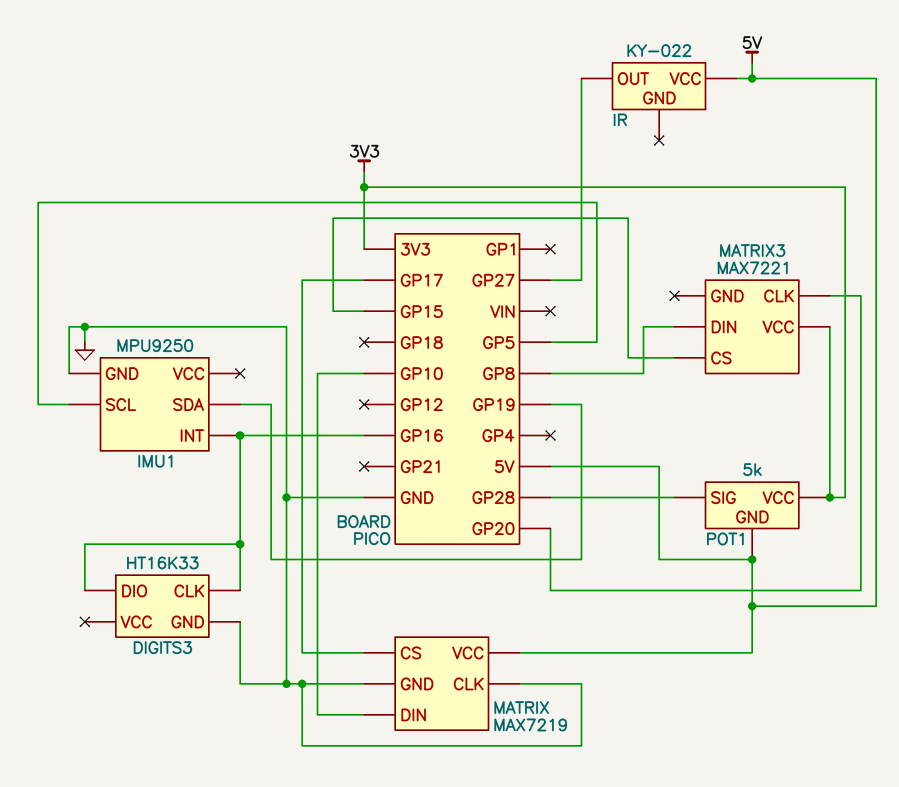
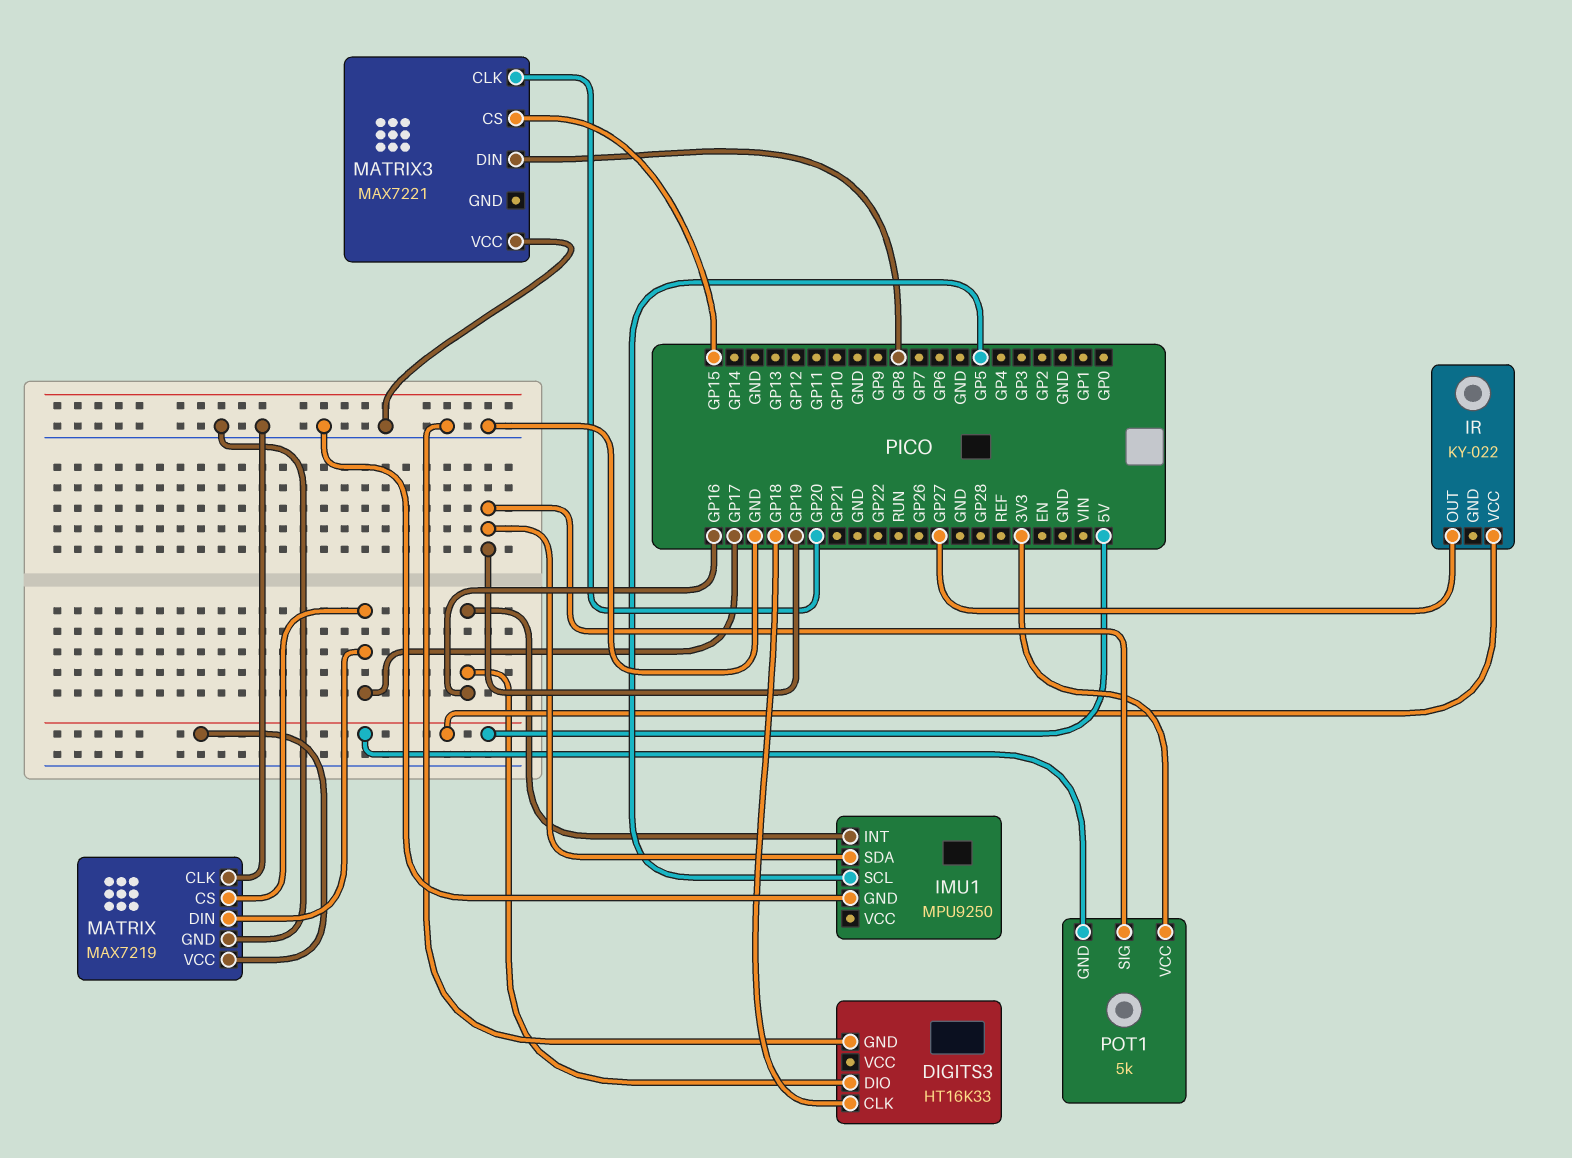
DIGITS3 pin CLK: GP16 -> GP18
MATRIX pin DIN: GP10 -> GP17
MATRIX3 pin VCC: 3V3 -> GND
POT1 pin SIG: GP28 -> GP19

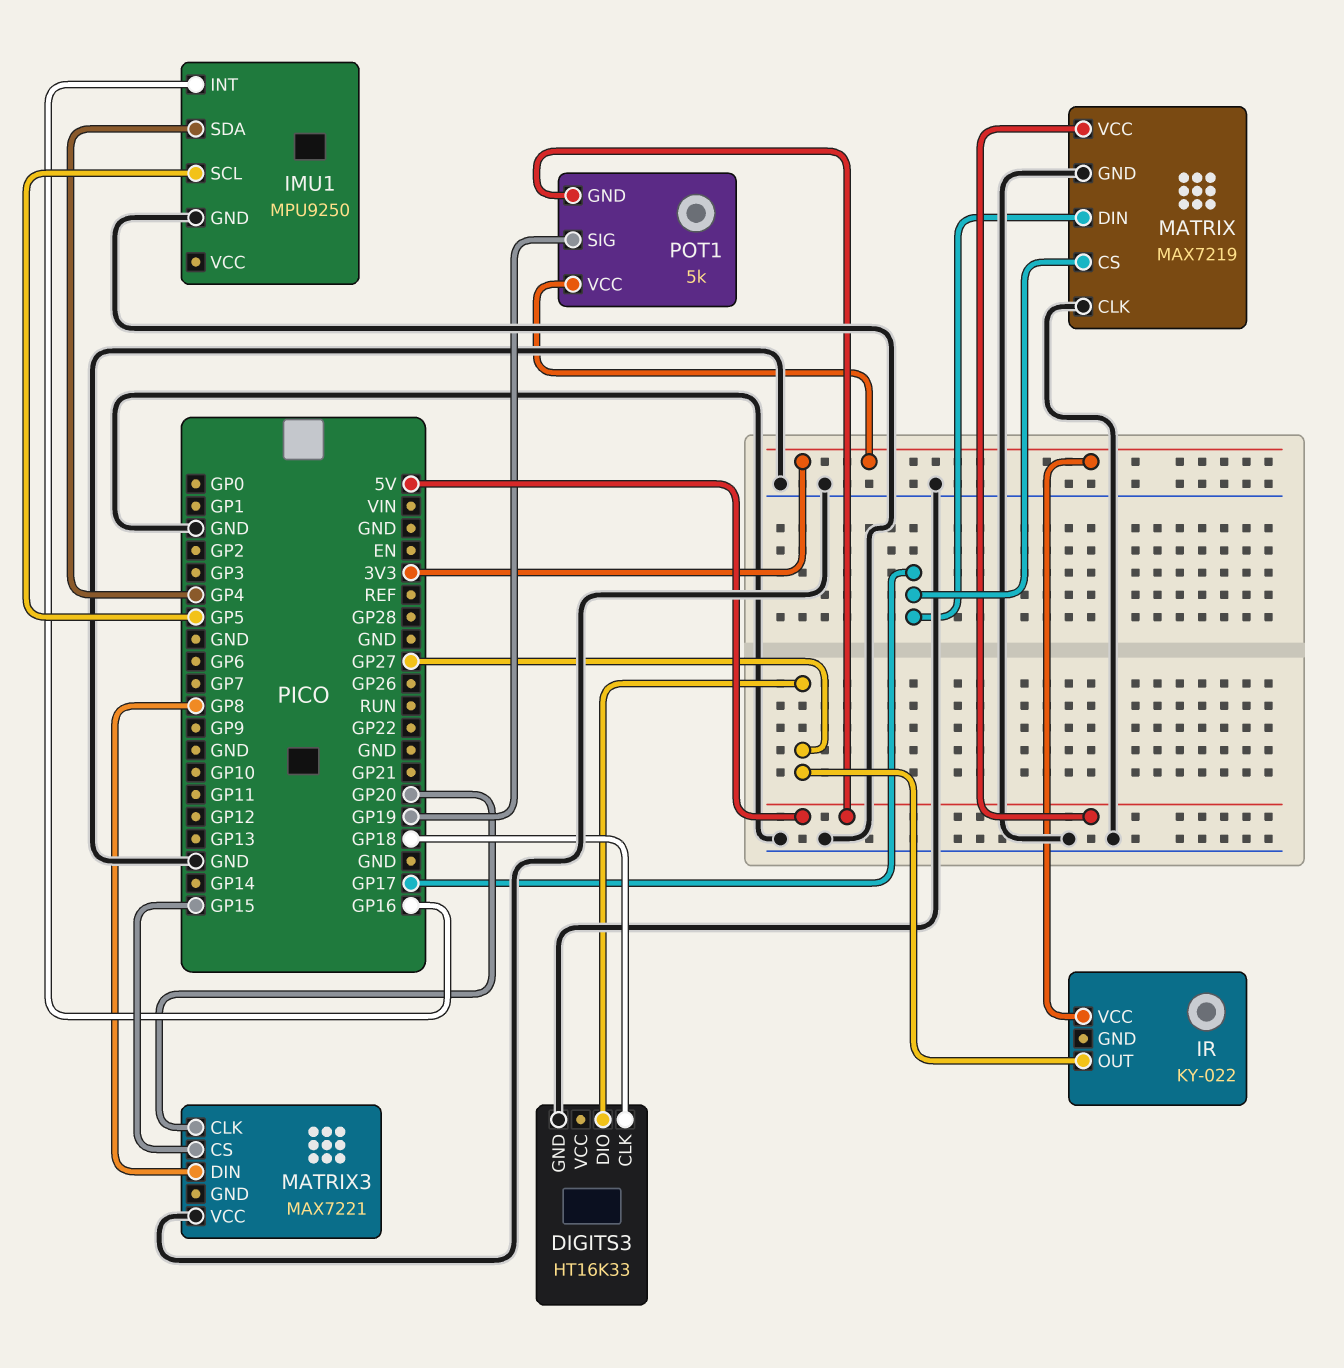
DIGITS3 pin DIO: GP16 -> GP27
IMU1 pin SDA: GP19 -> GP4
IR pin VCC: 5V -> 3V3

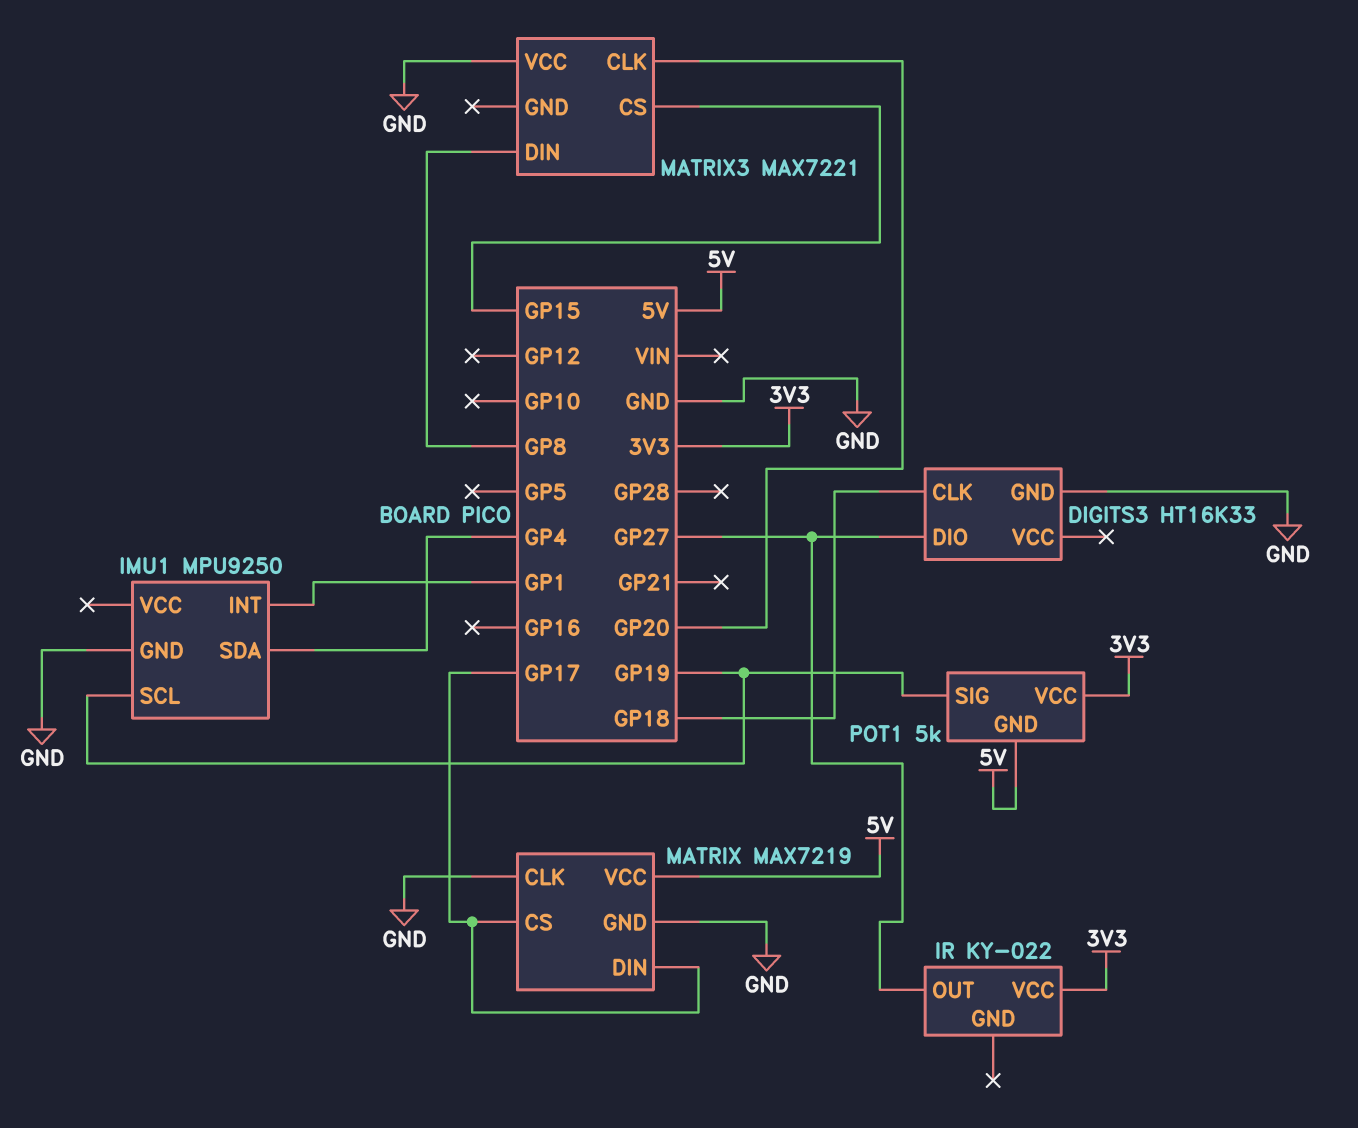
IMU1 pin INT: GP16 -> GP1
IMU1 pin SCL: GP5 -> GP19

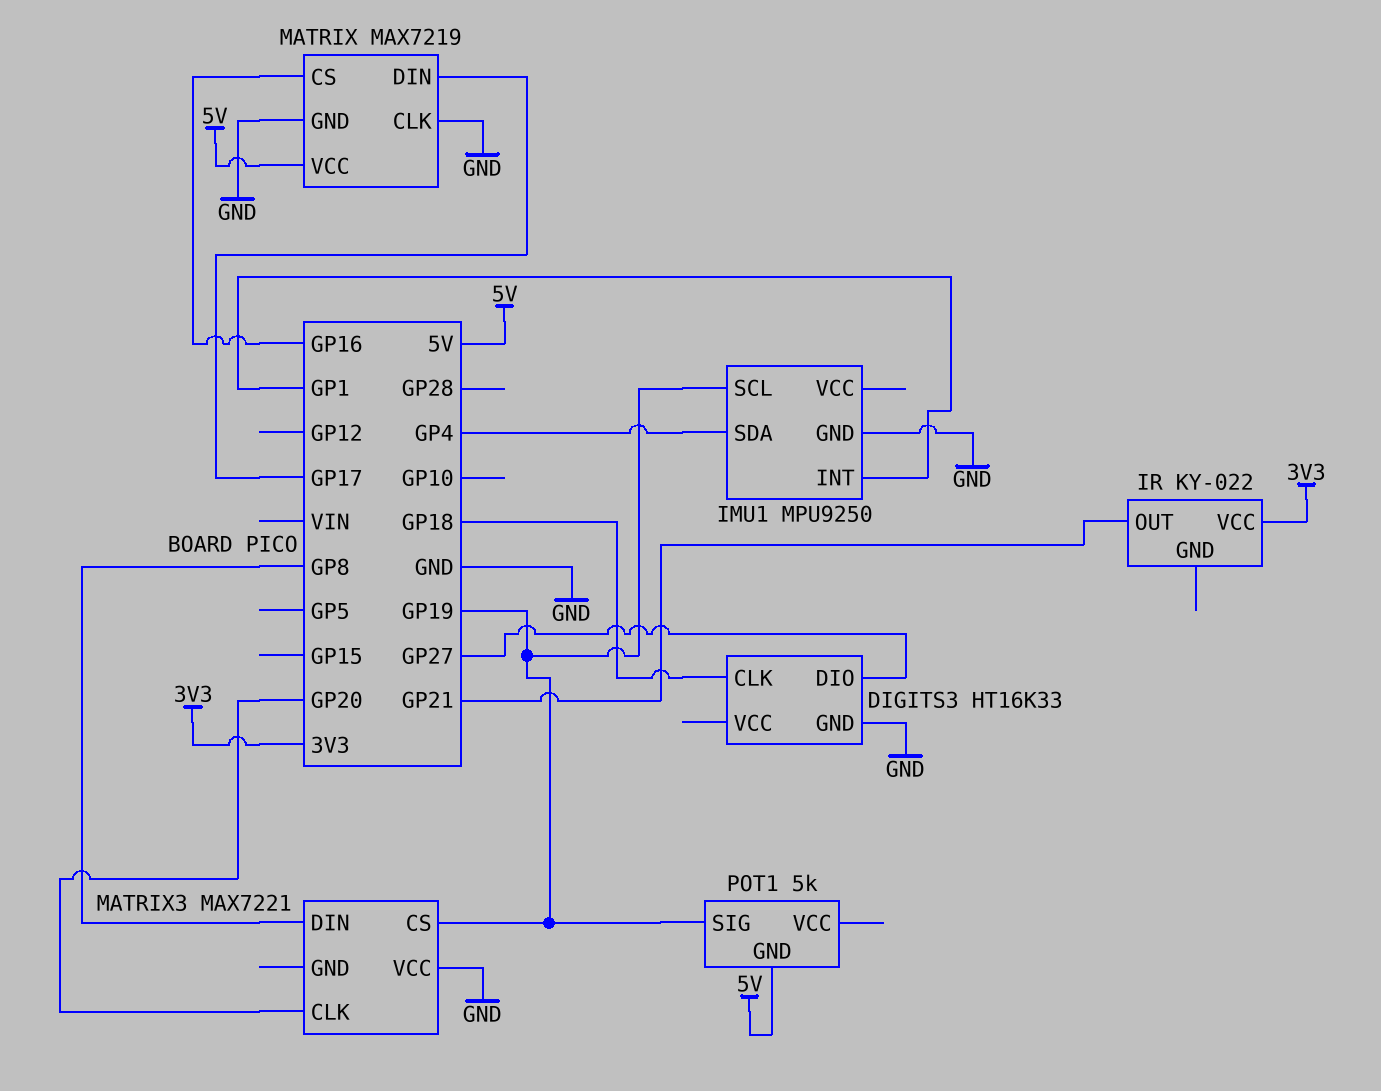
IR pin OUT: GP27 -> GP21
MATRIX pin CS: GP17 -> GP16
MATRIX3 pin CS: GP15 -> GP19
POT1 pin VCC: 3V3 -> none

